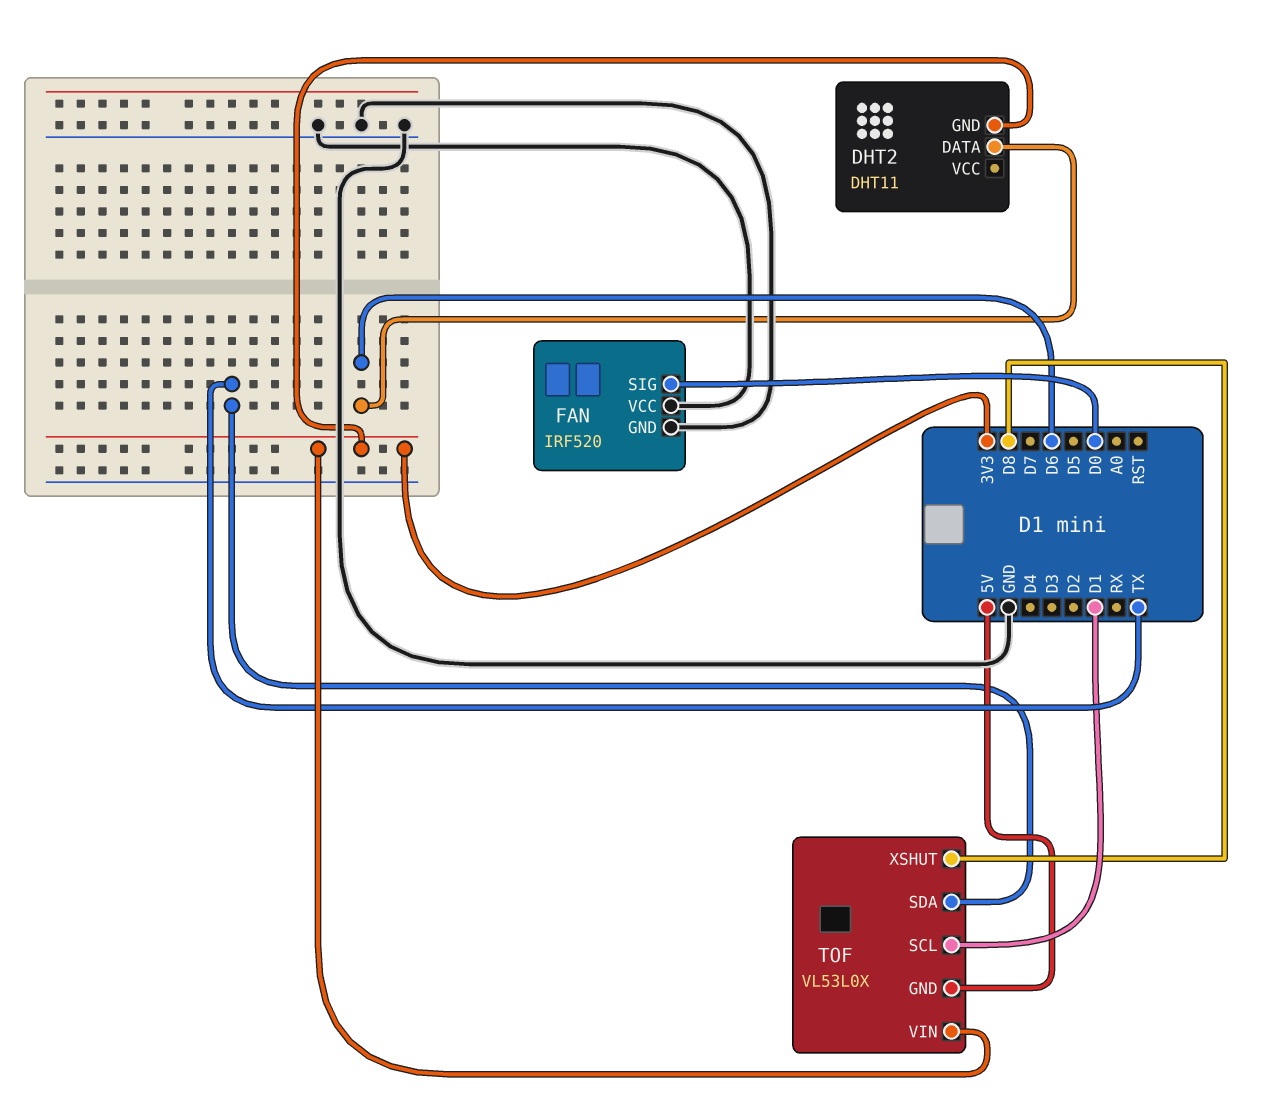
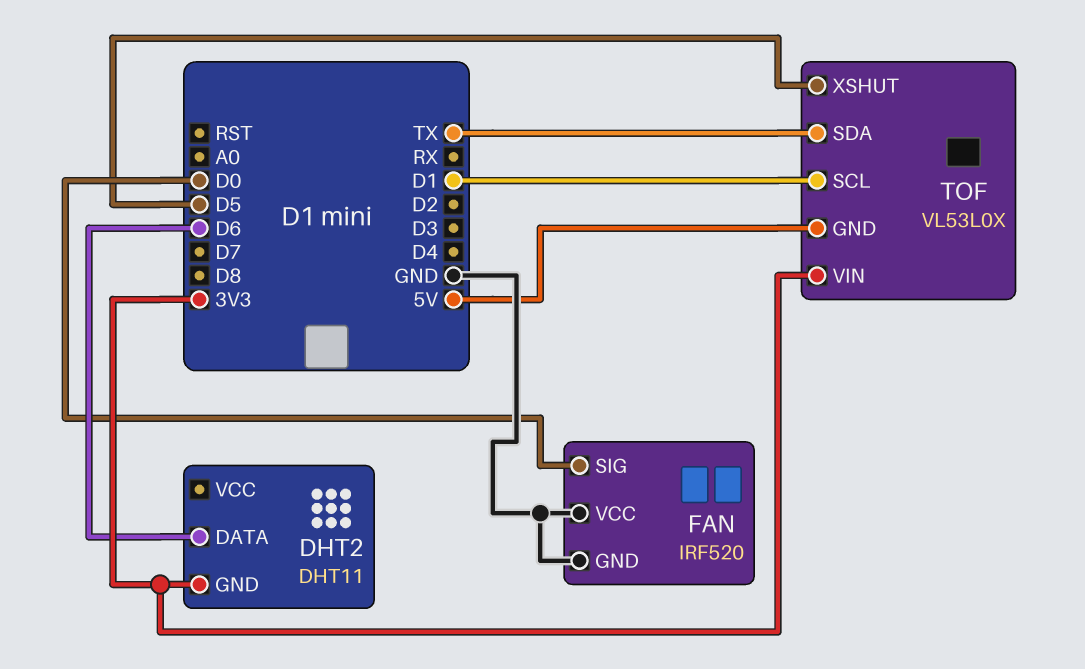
TOF pin XSHUT: D8 -> D5

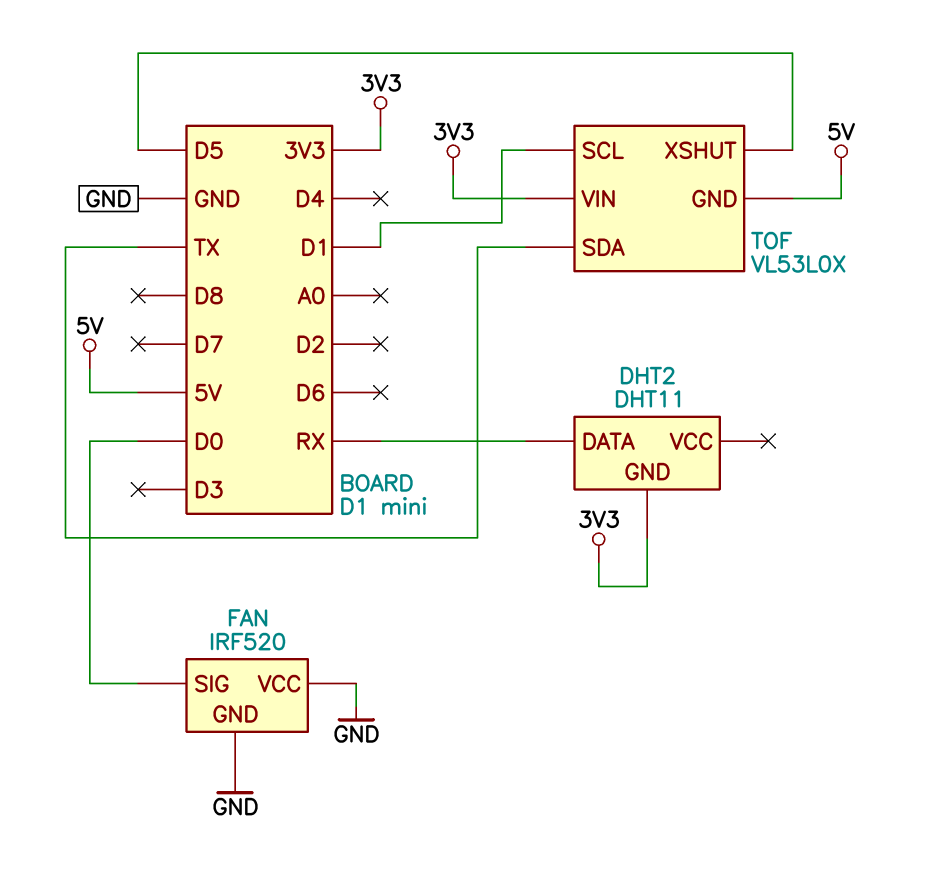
DHT2 pin DATA: D6 -> RX

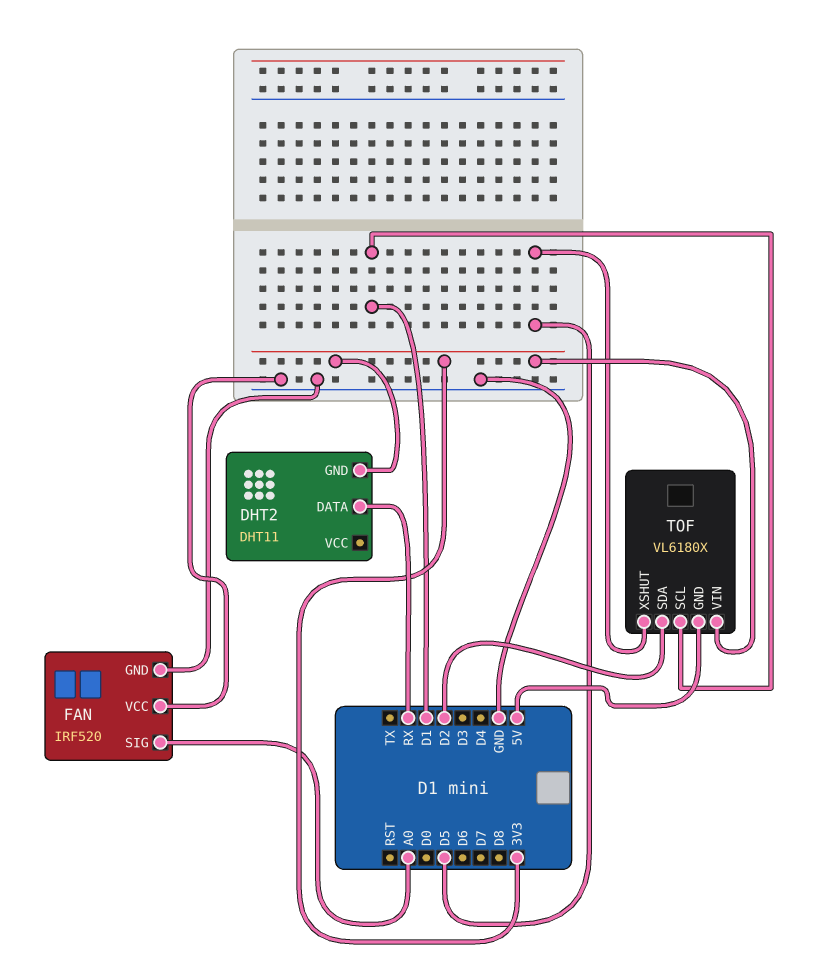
FAN pin SIG: D0 -> A0
TOF: VL53L0X -> VL6180X
TOF pin SDA: TX -> D2

